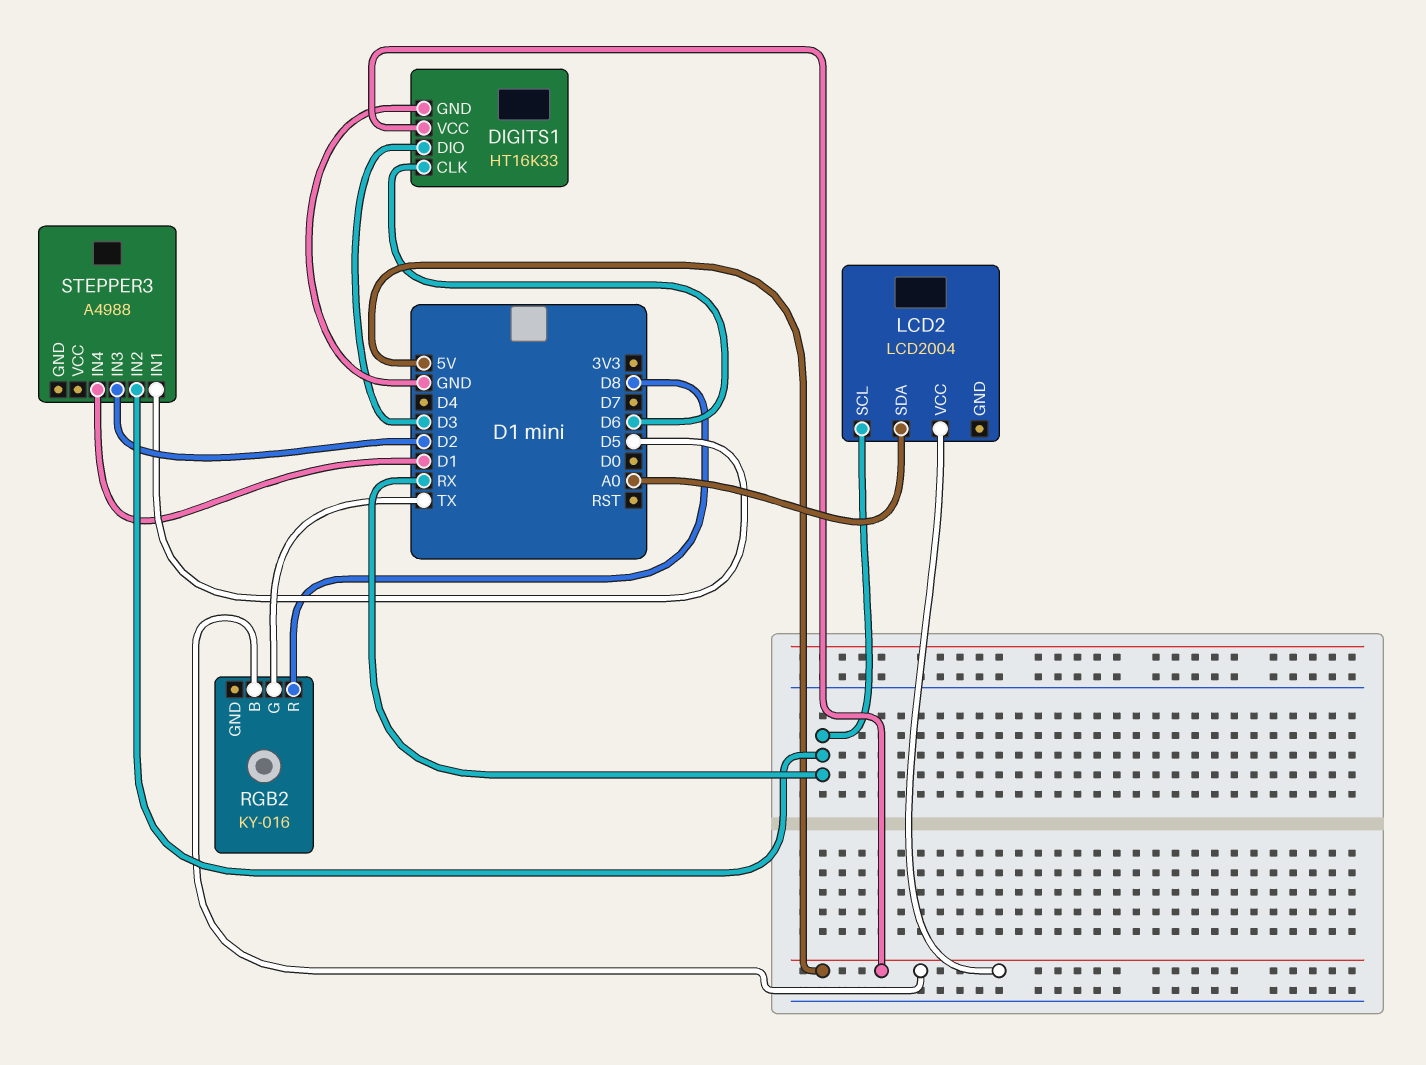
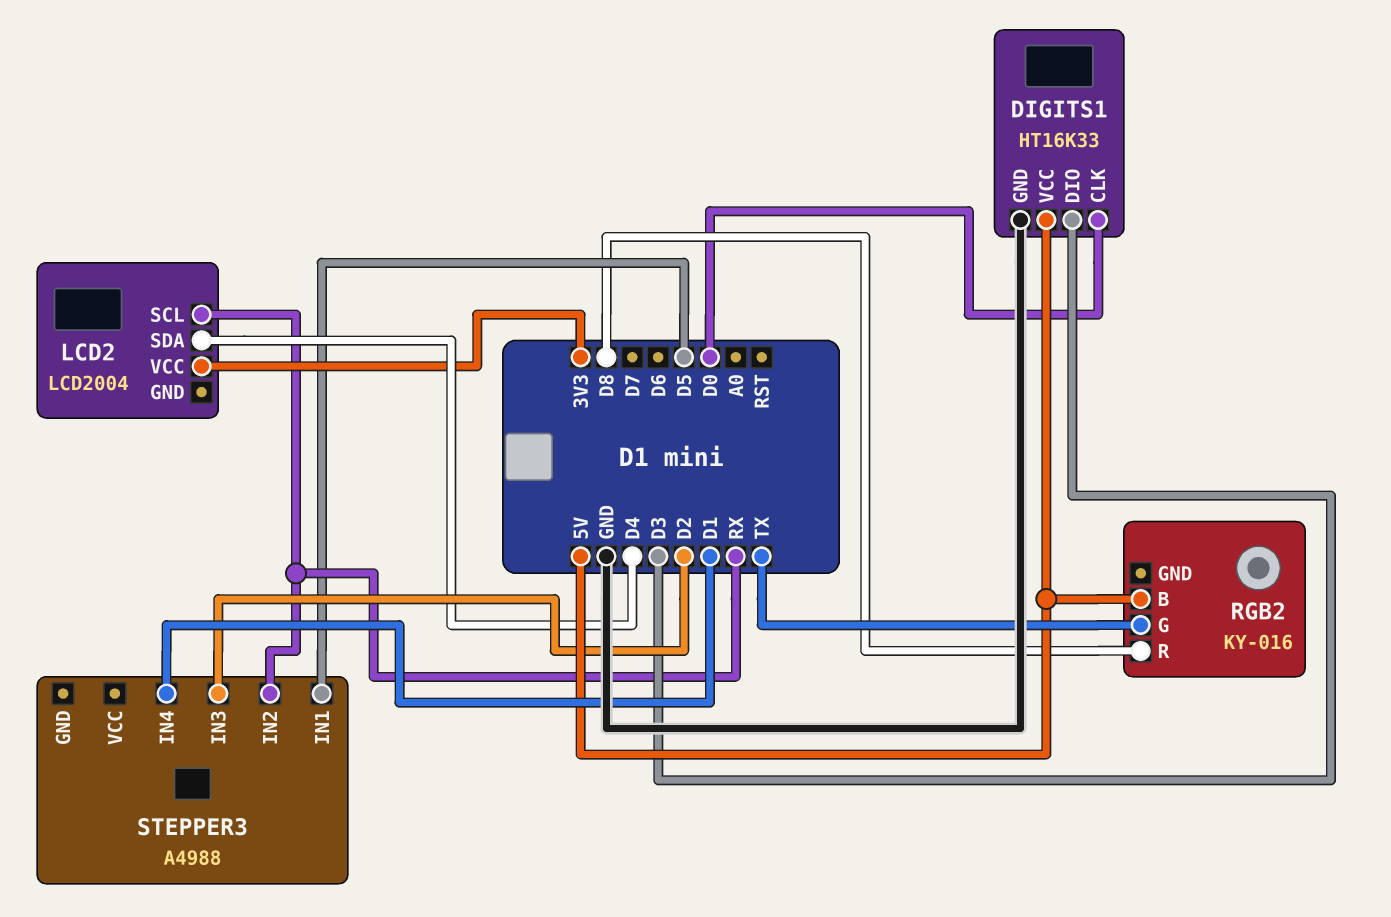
DIGITS1 pin CLK: D6 -> D0
LCD2 pin SDA: A0 -> D4
LCD2 pin VCC: 5V -> 3V3

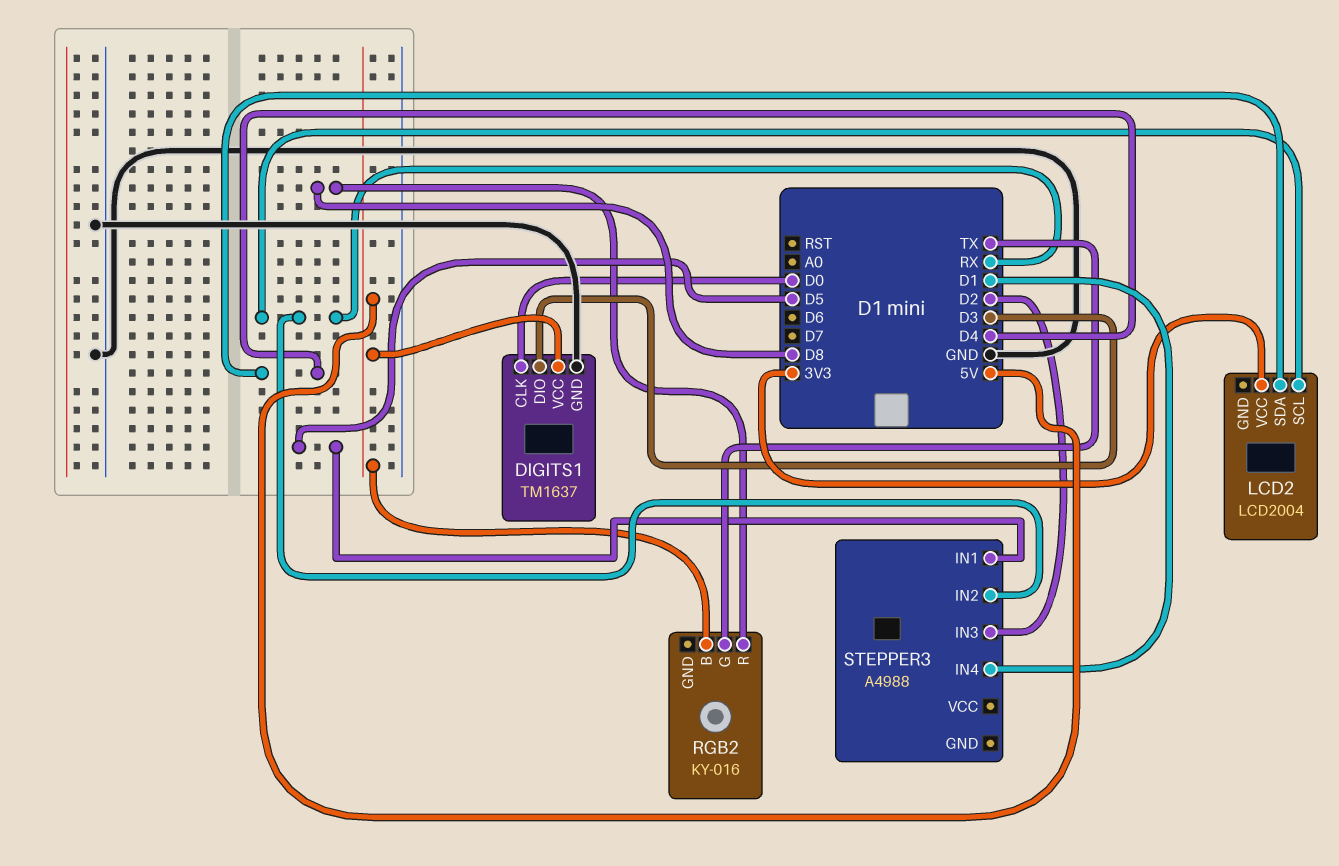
DIGITS1: HT16K33 -> TM1637

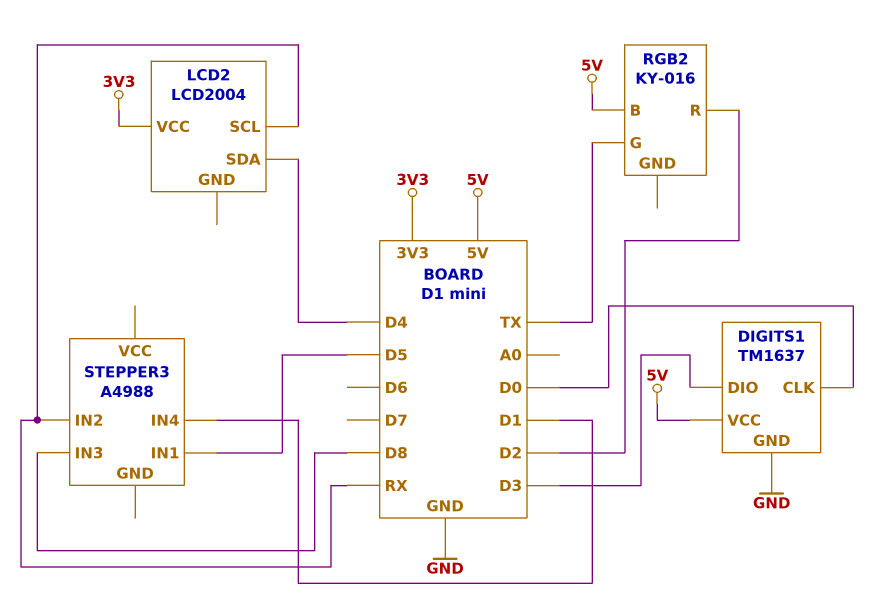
RGB2 pin R: D8 -> D2
STEPPER3 pin IN3: D2 -> D8

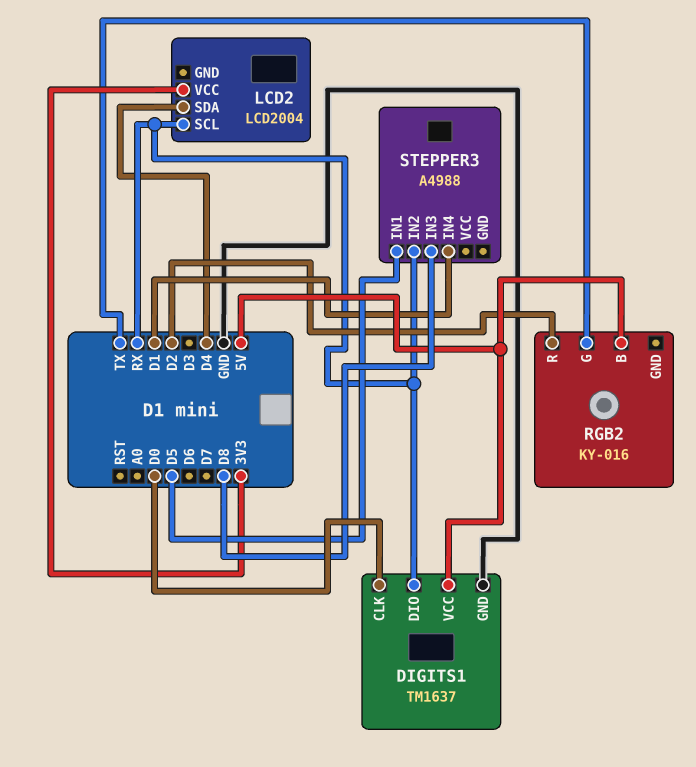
DIGITS1 pin DIO: D3 -> RX

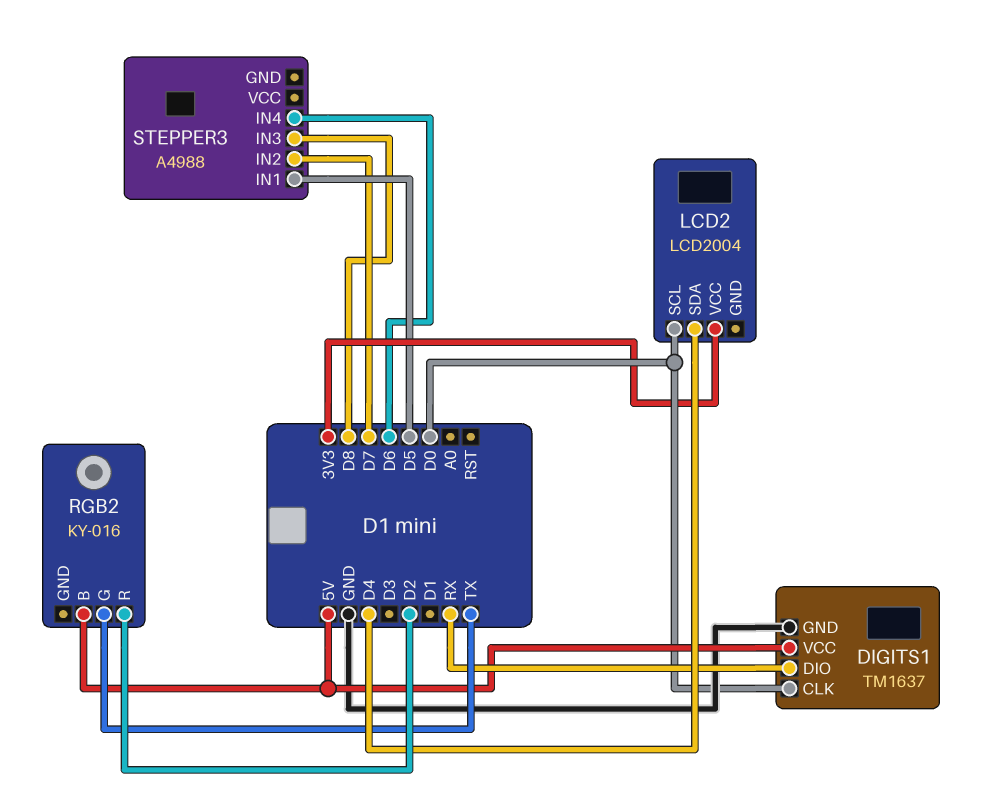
LCD2 pin SCL: RX -> D0
STEPPER3 pin IN2: RX -> D7
STEPPER3 pin IN4: D1 -> D6

